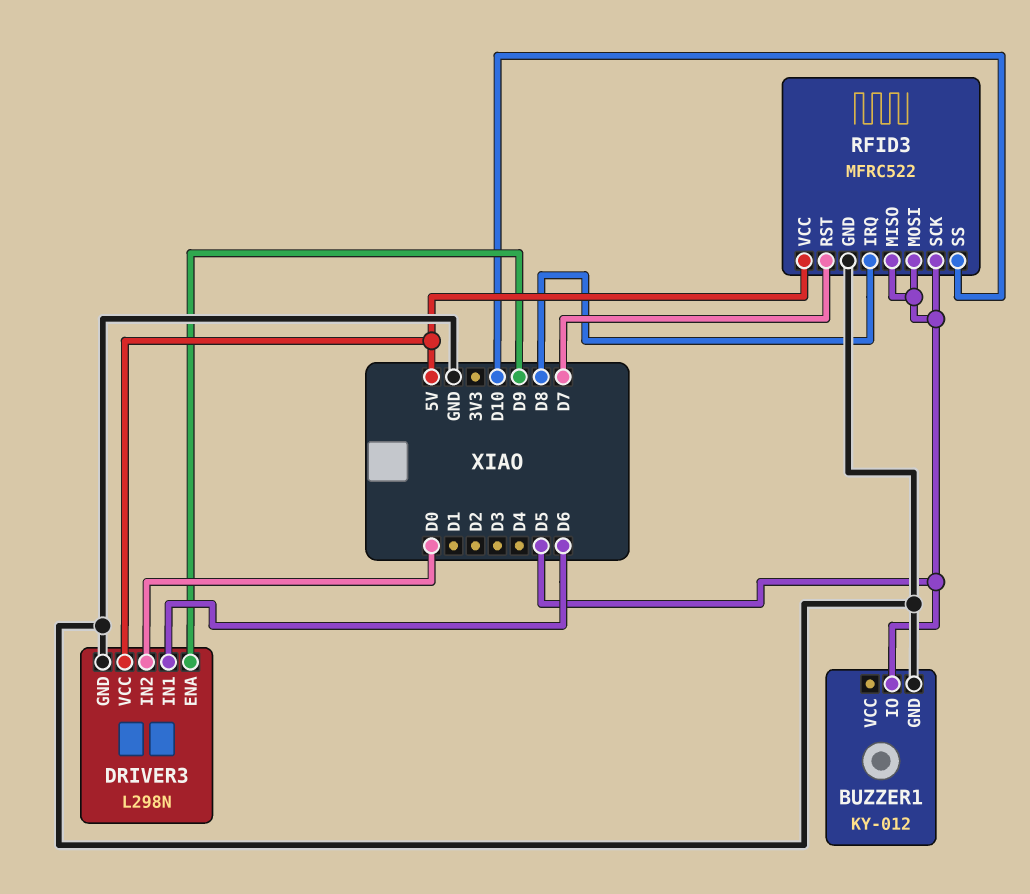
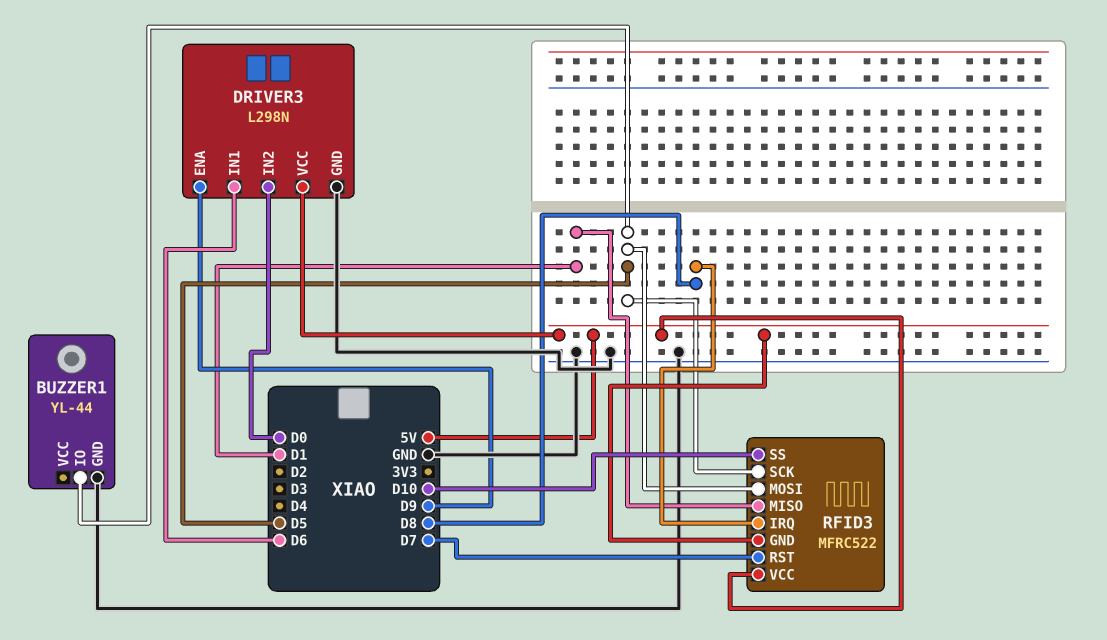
BUZZER1: KY-012 -> YL-44
RFID3 pin GND: GND -> 5V
RFID3 pin MISO: D5 -> D1

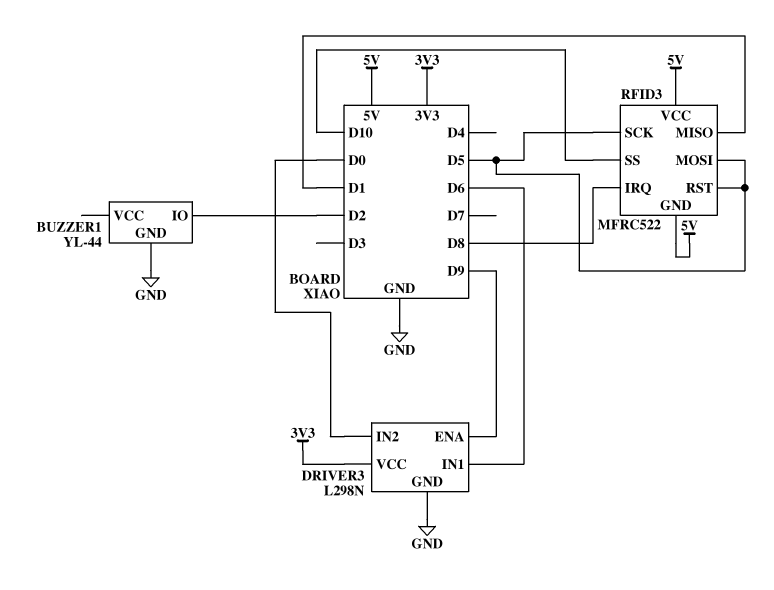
BUZZER1 pin IO: D5 -> D2
DRIVER3 pin VCC: 5V -> 3V3
RFID3 pin RST: D7 -> D5

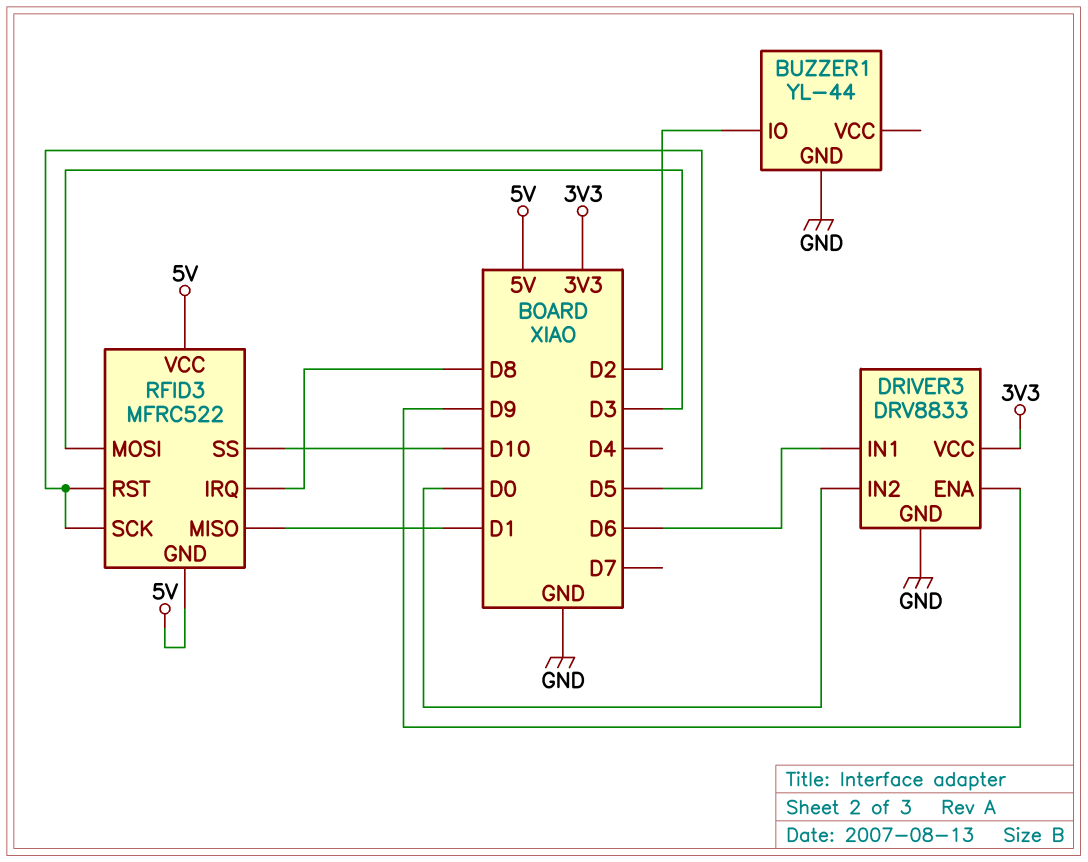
DRIVER3: L298N -> DRV8833
RFID3 pin MOSI: D5 -> D3

